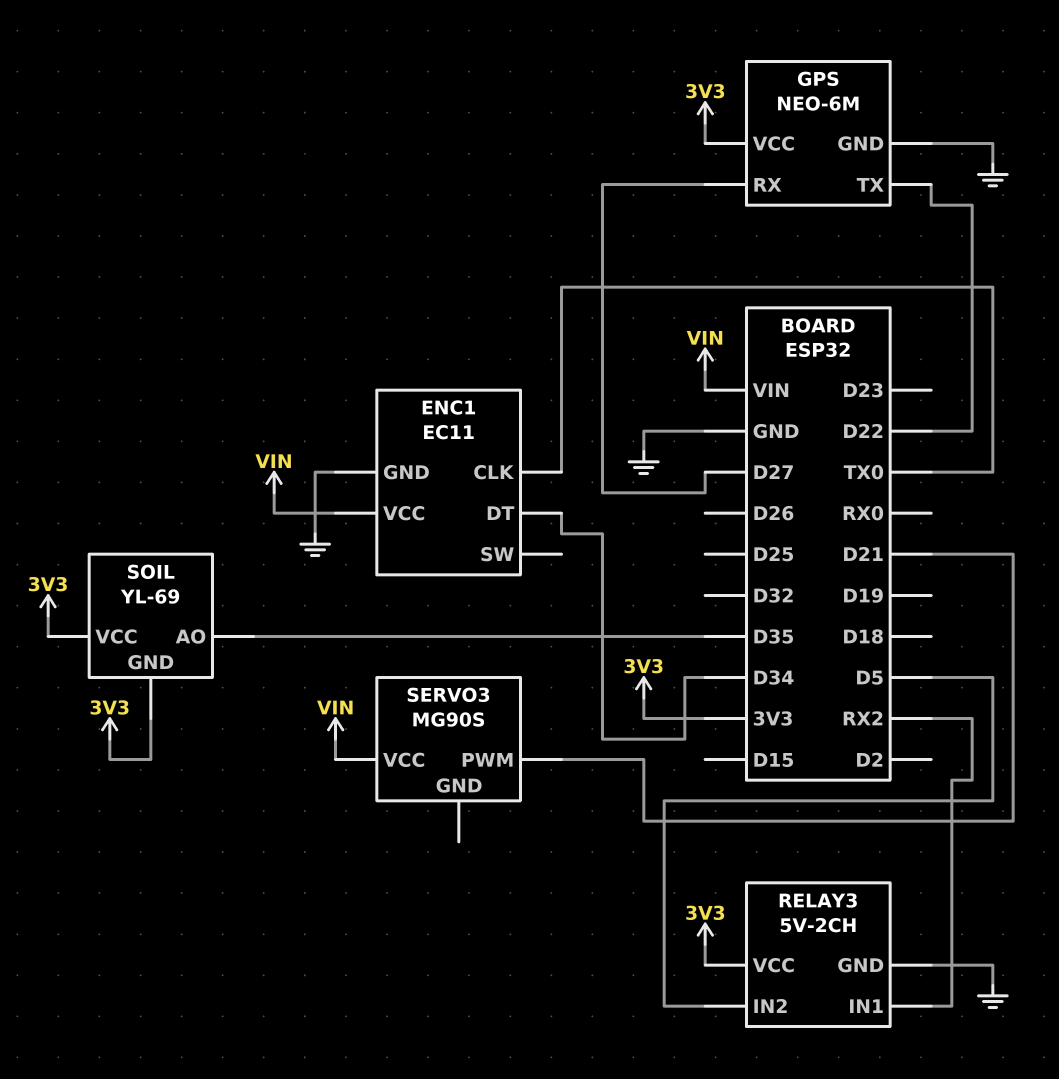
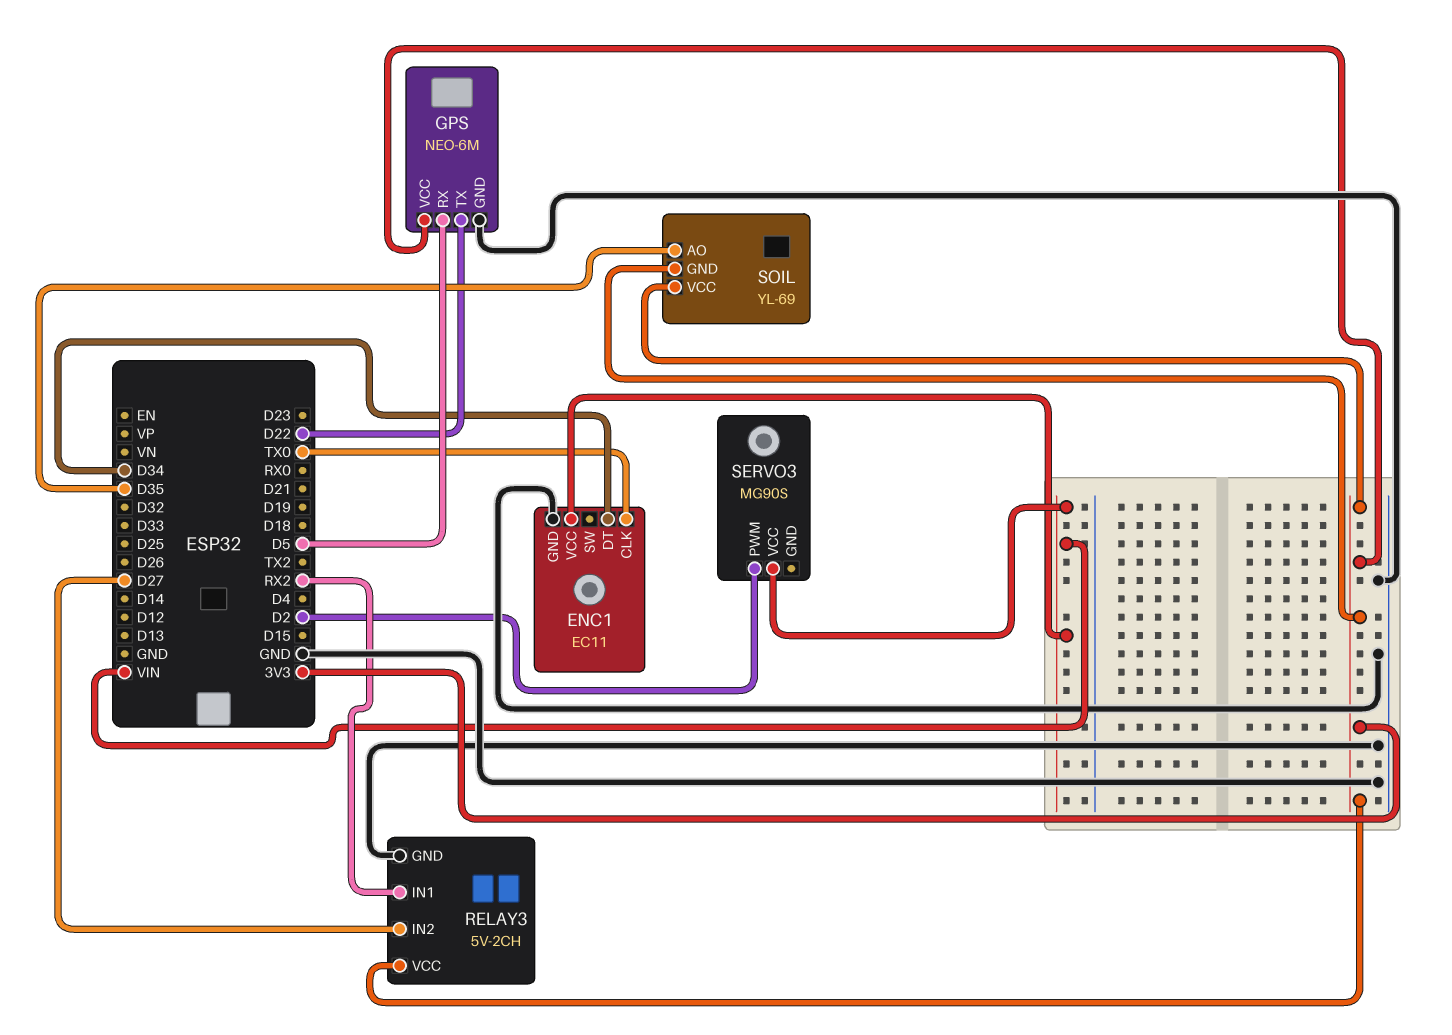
GPS pin RX: D27 -> D5
RELAY3 pin IN2: D5 -> D27
SERVO3 pin PWM: D21 -> D2

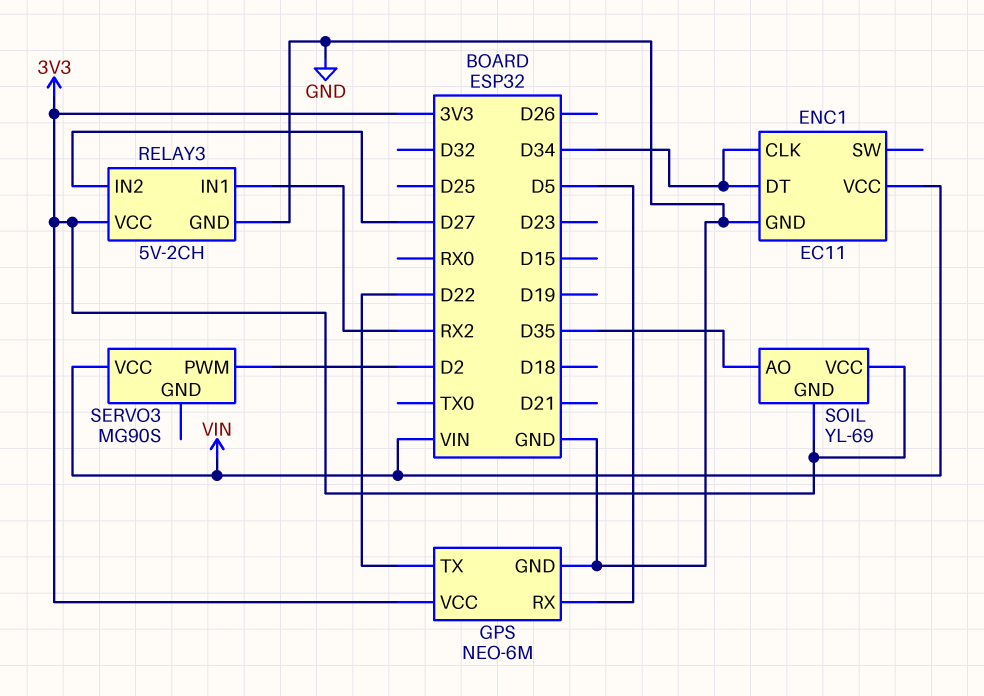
ENC1 pin CLK: TX0 -> D34

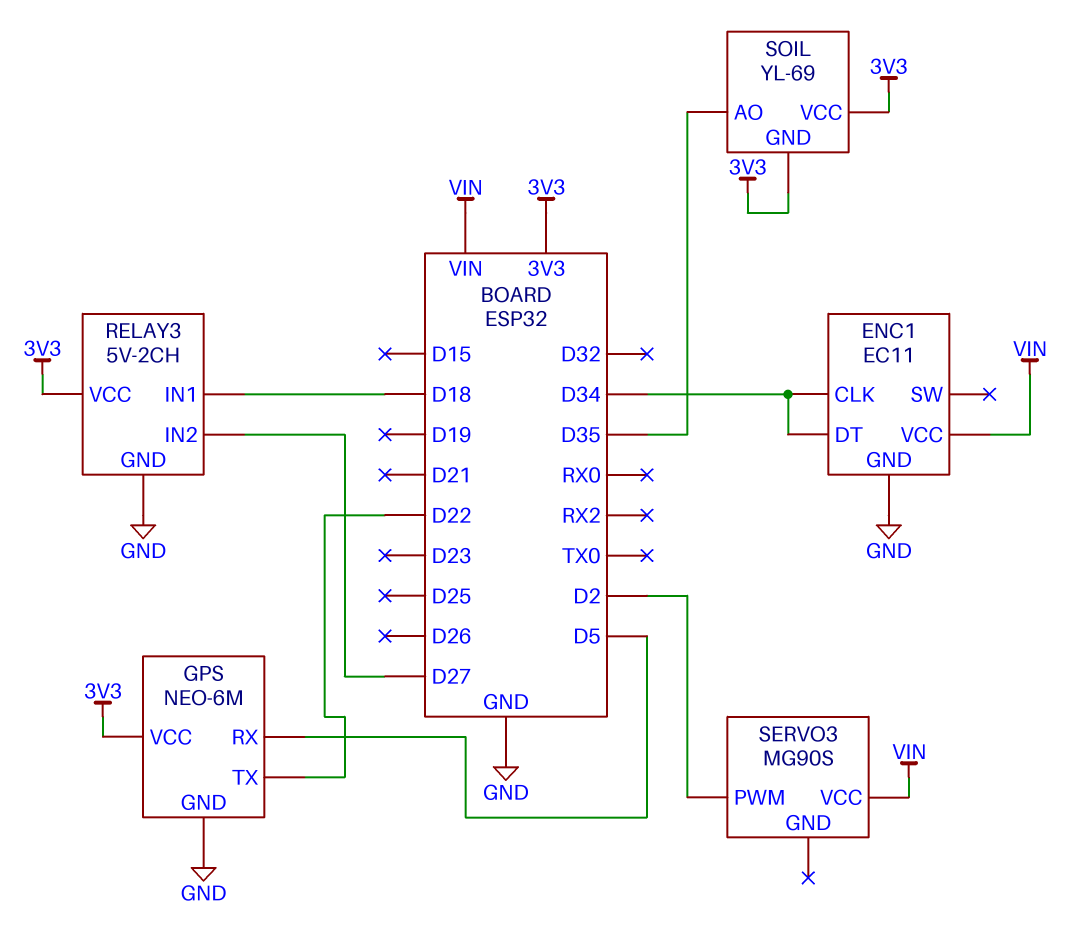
RELAY3 pin IN1: RX2 -> D18

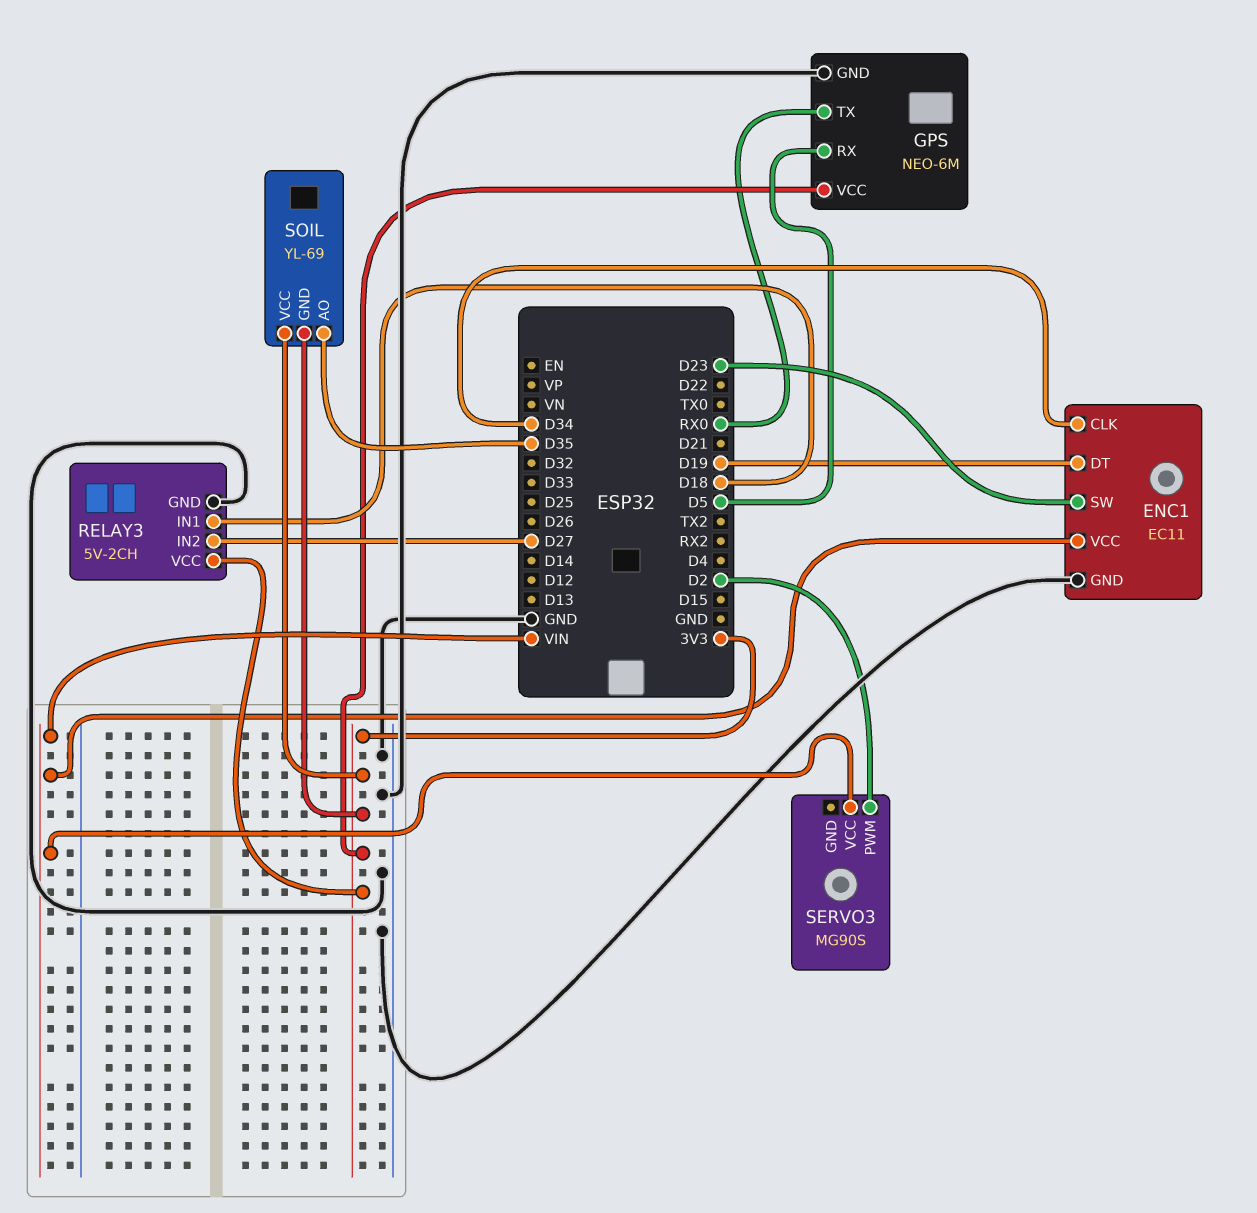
ENC1 pin DT: D34 -> D19
ENC1 pin SW: none -> D23
GPS pin TX: D22 -> RX0

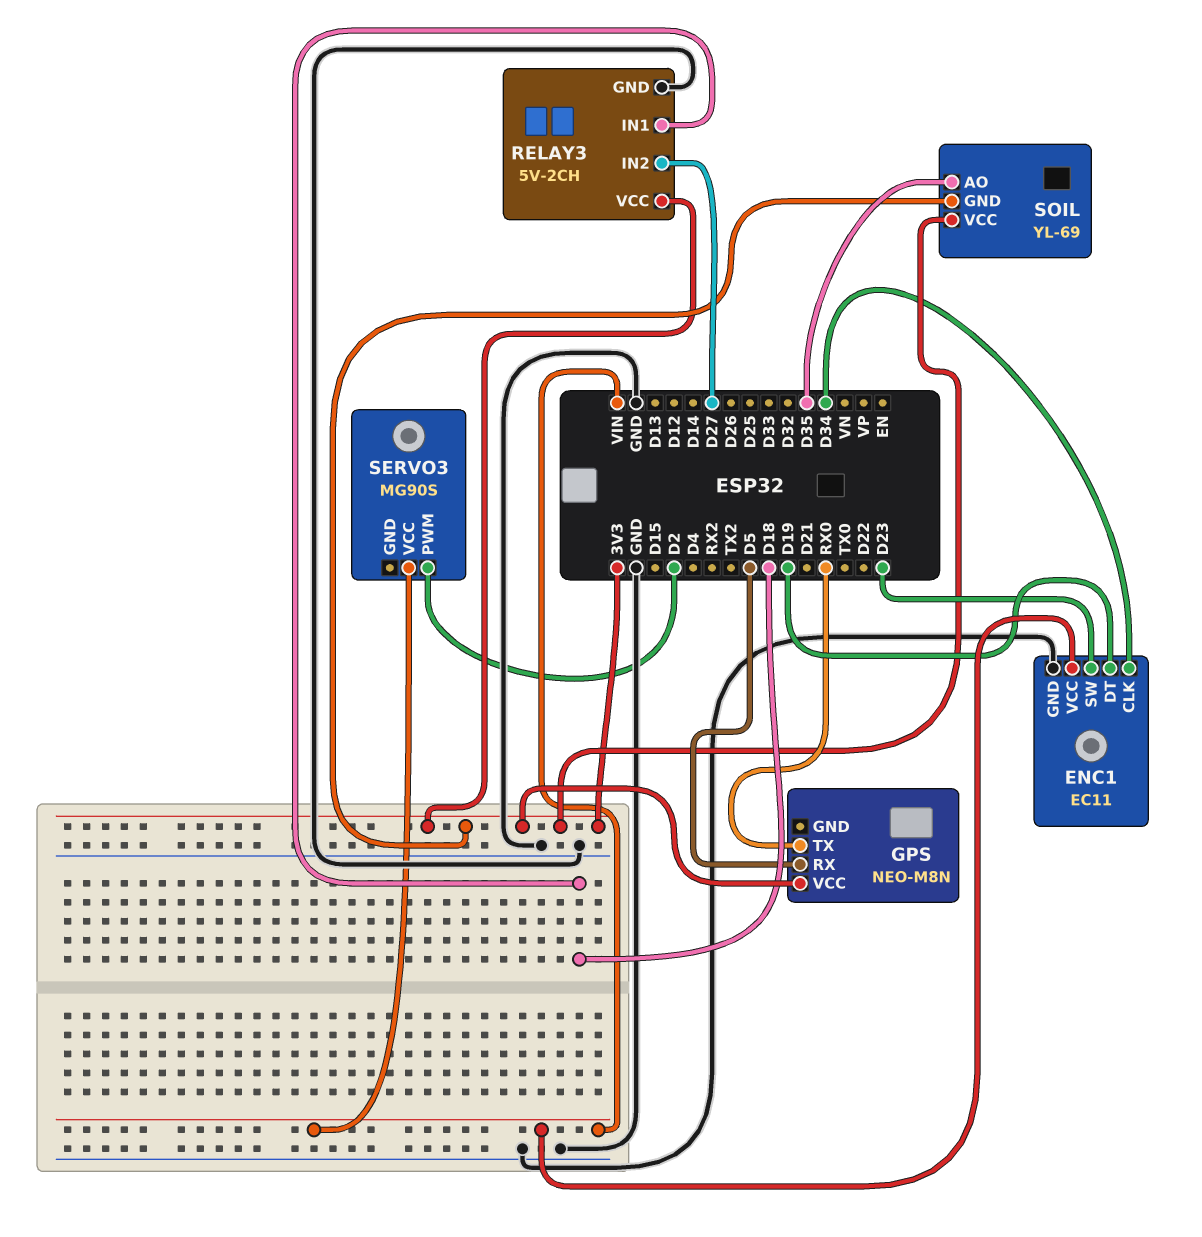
GPS: NEO-6M -> NEO-M8N
GPS pin GND: GND -> none

